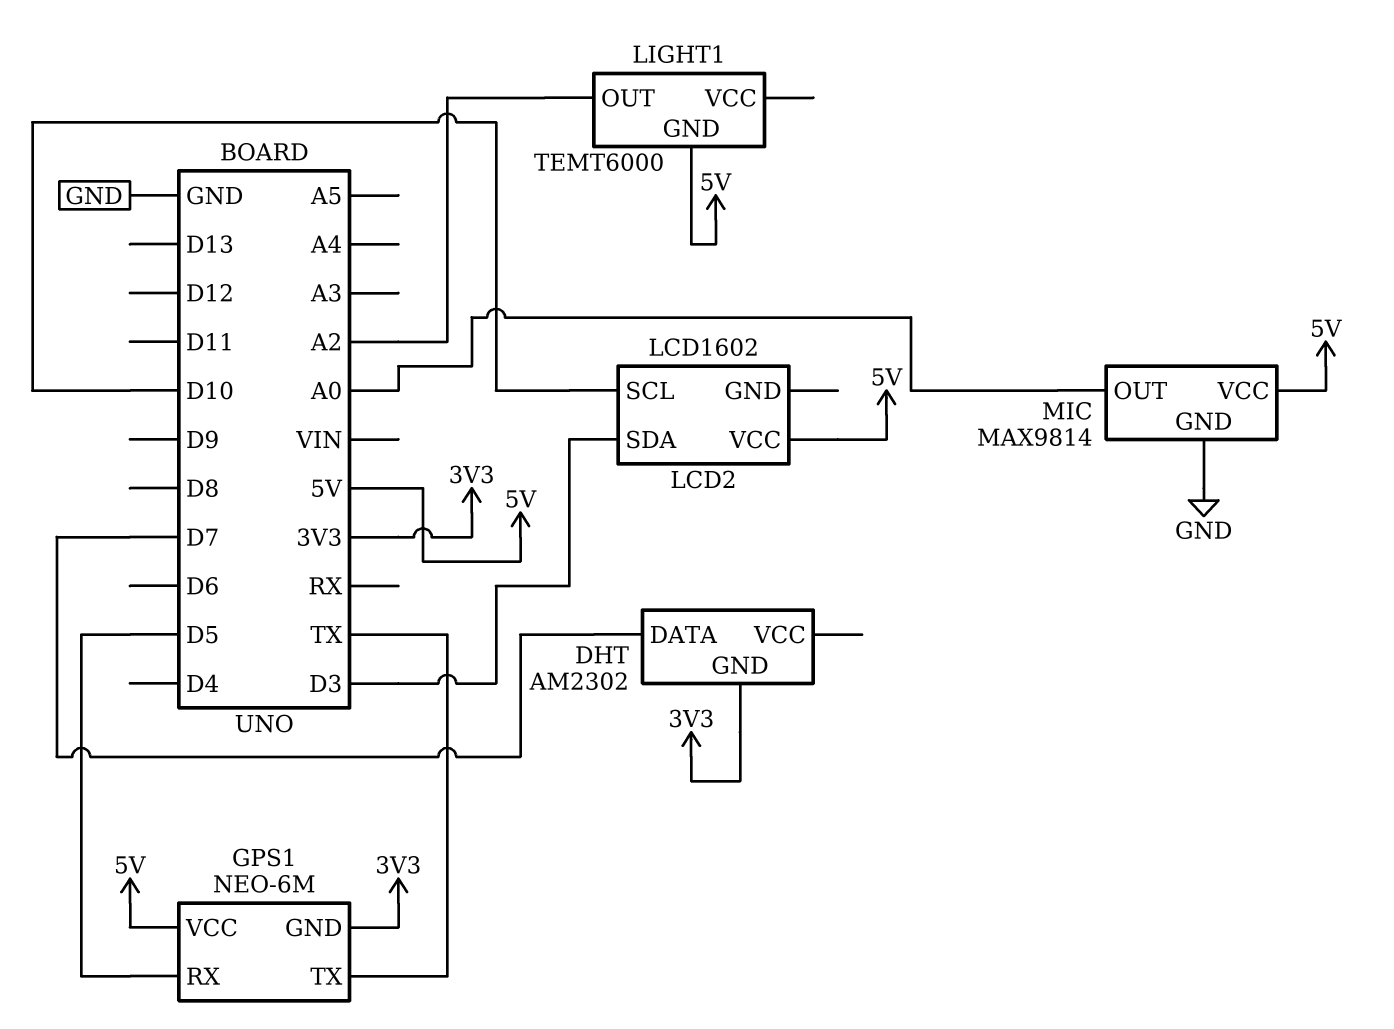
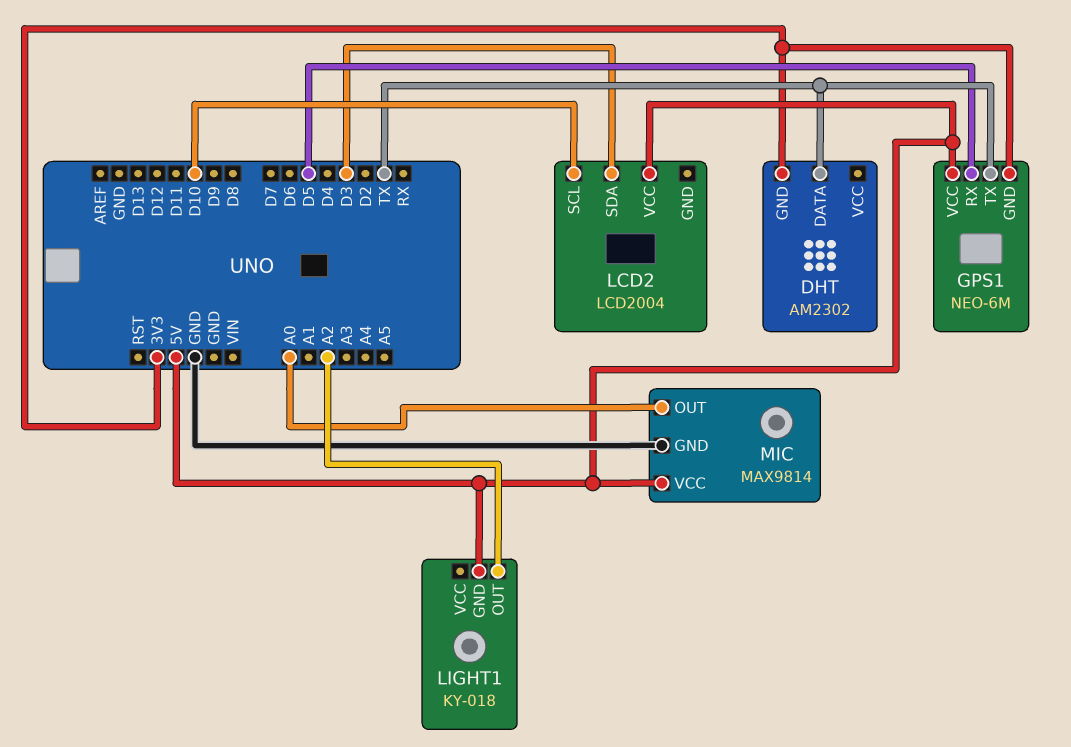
DHT pin DATA: D7 -> TX
LCD2: LCD1602 -> LCD2004
LIGHT1: TEMT6000 -> KY-018

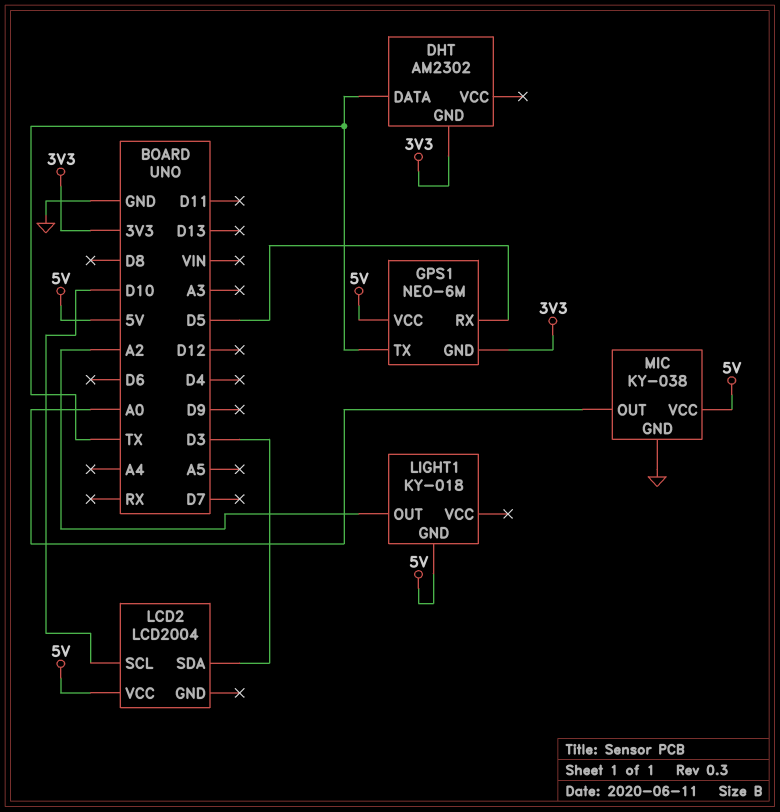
MIC: MAX9814 -> KY-038

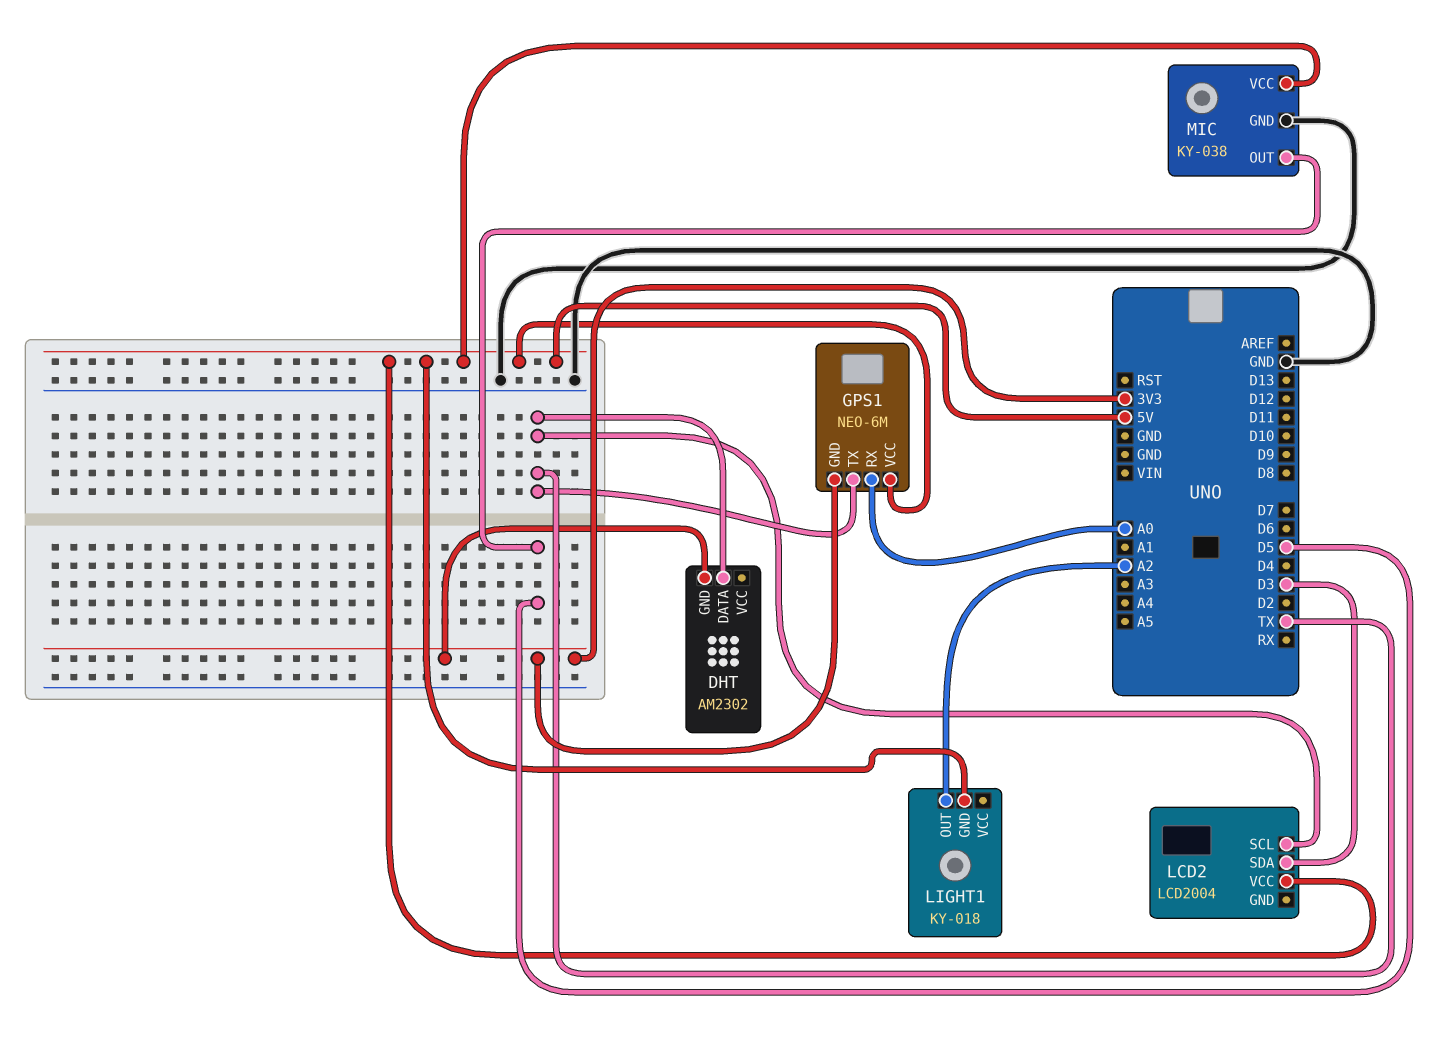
GPS1 pin RX: D5 -> A0
LCD2 pin SCL: D10 -> TX
MIC pin OUT: A0 -> D5

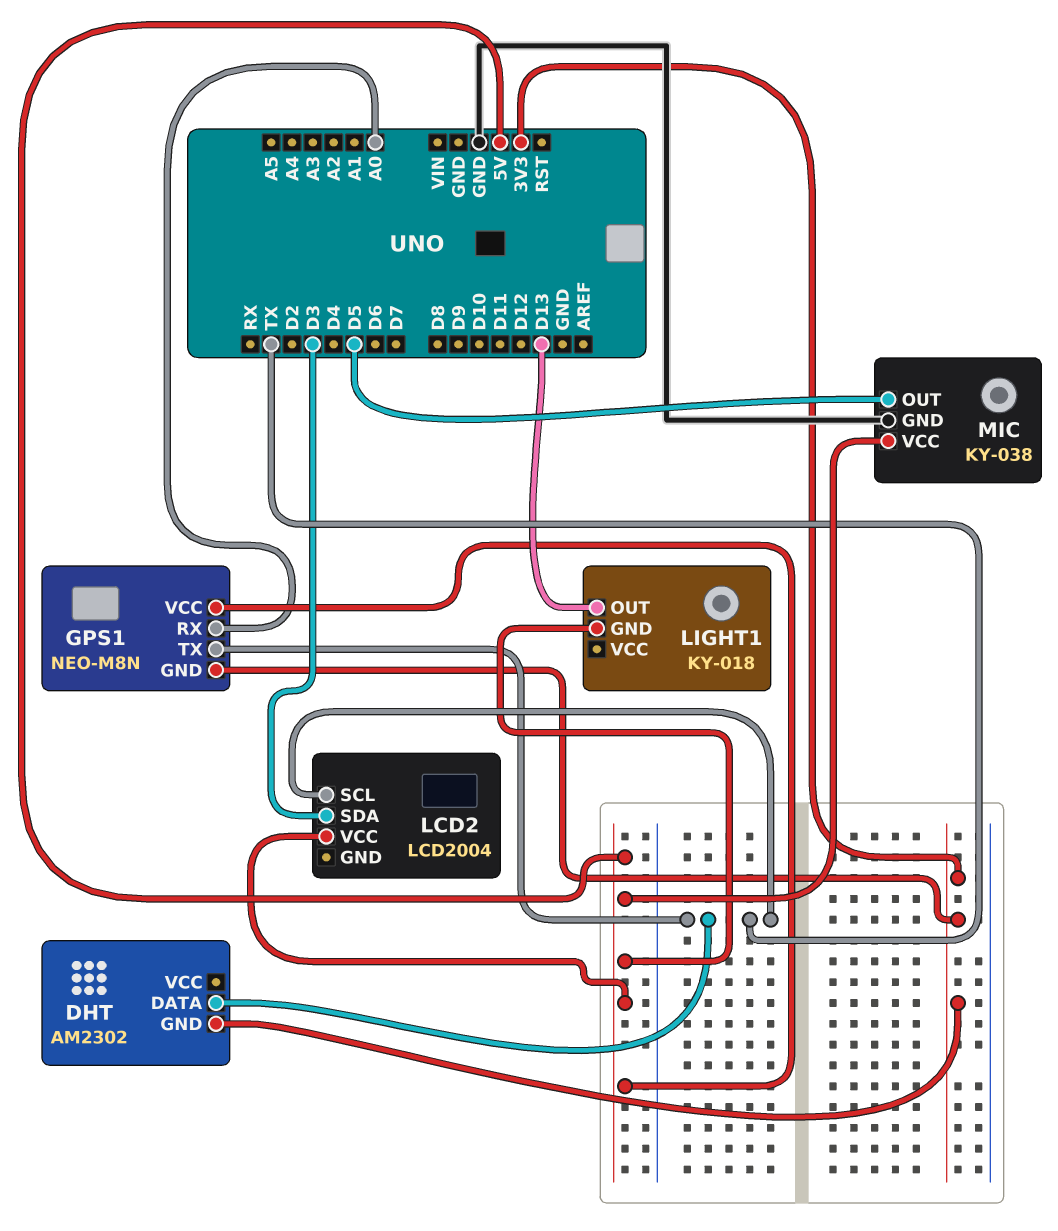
GPS1: NEO-6M -> NEO-M8N
LIGHT1 pin OUT: A2 -> D13

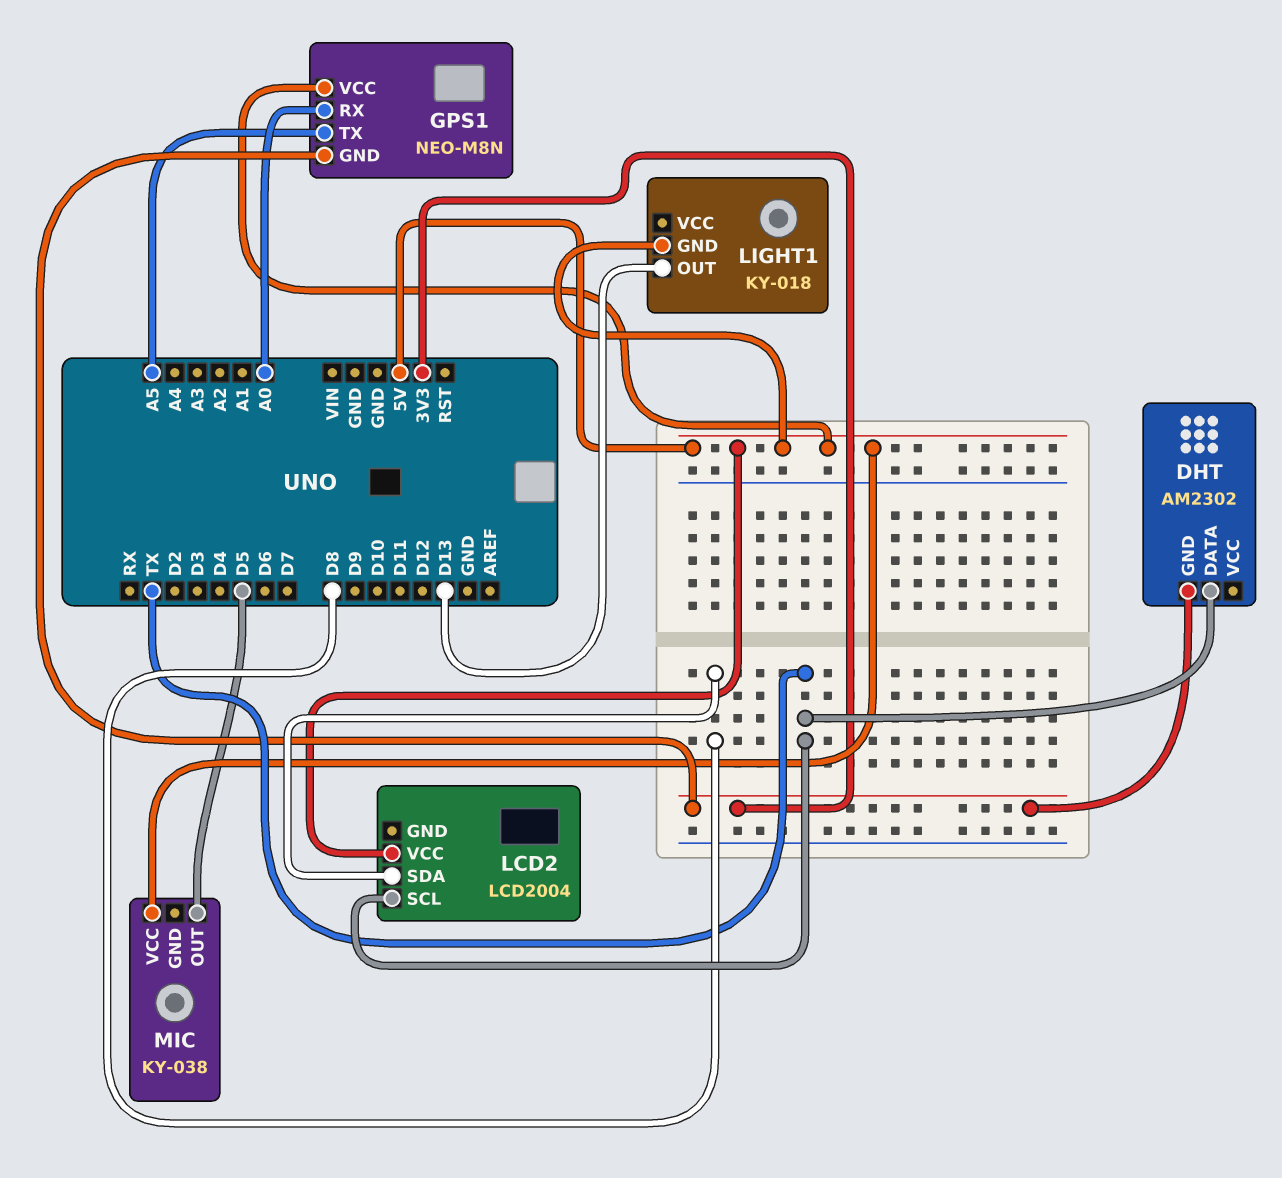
GPS1 pin TX: TX -> A5
LCD2 pin SDA: D3 -> D8
MIC pin GND: GND -> none

